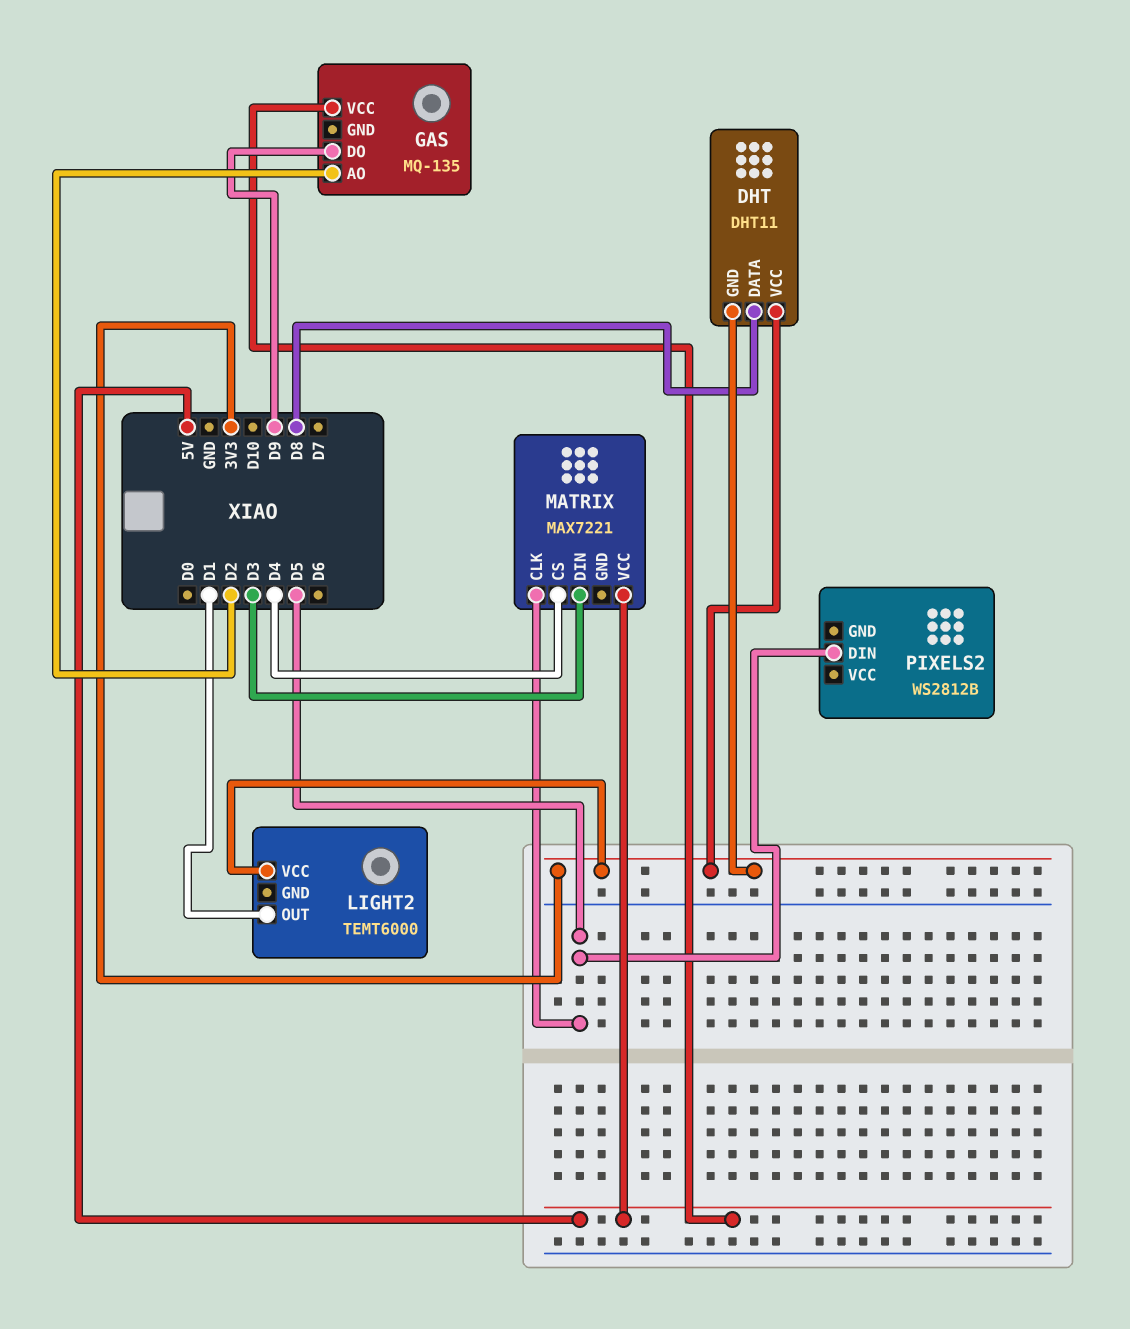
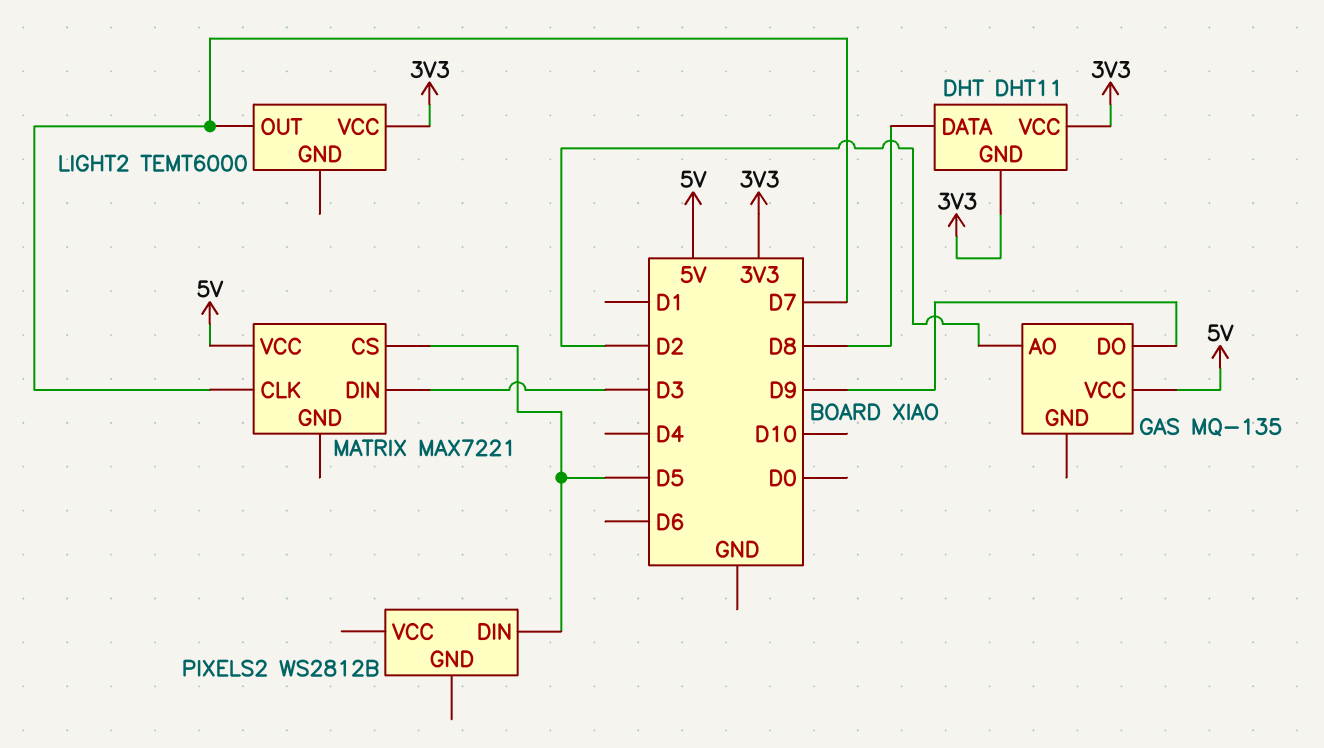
LIGHT2 pin OUT: D1 -> D7
MATRIX pin CLK: D5 -> D7
MATRIX pin CS: D4 -> D5

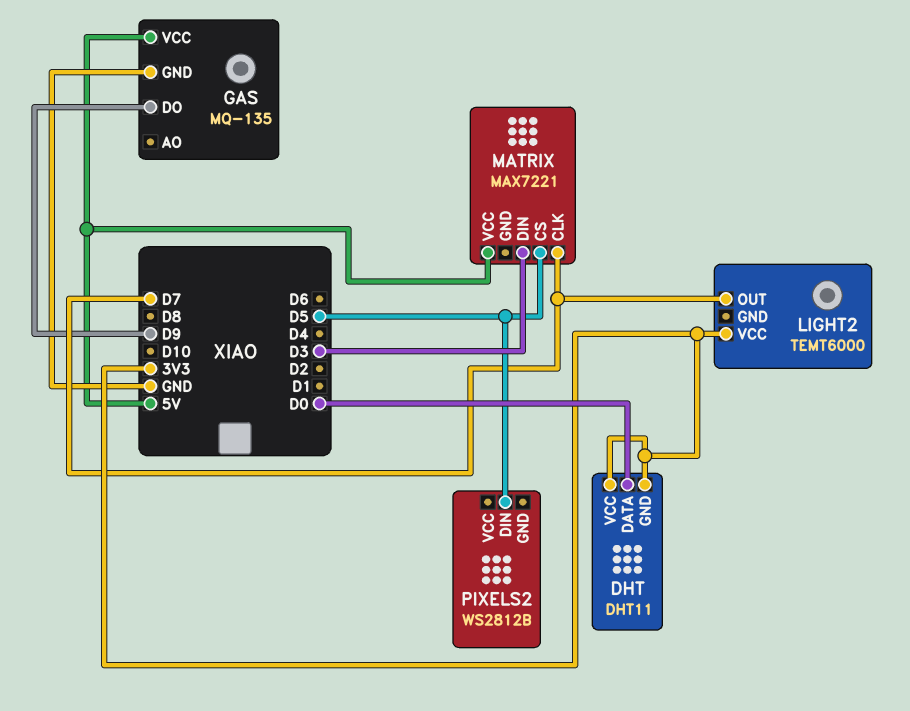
DHT pin DATA: D8 -> D0
GAS pin AO: D2 -> none
GAS pin GND: none -> GND

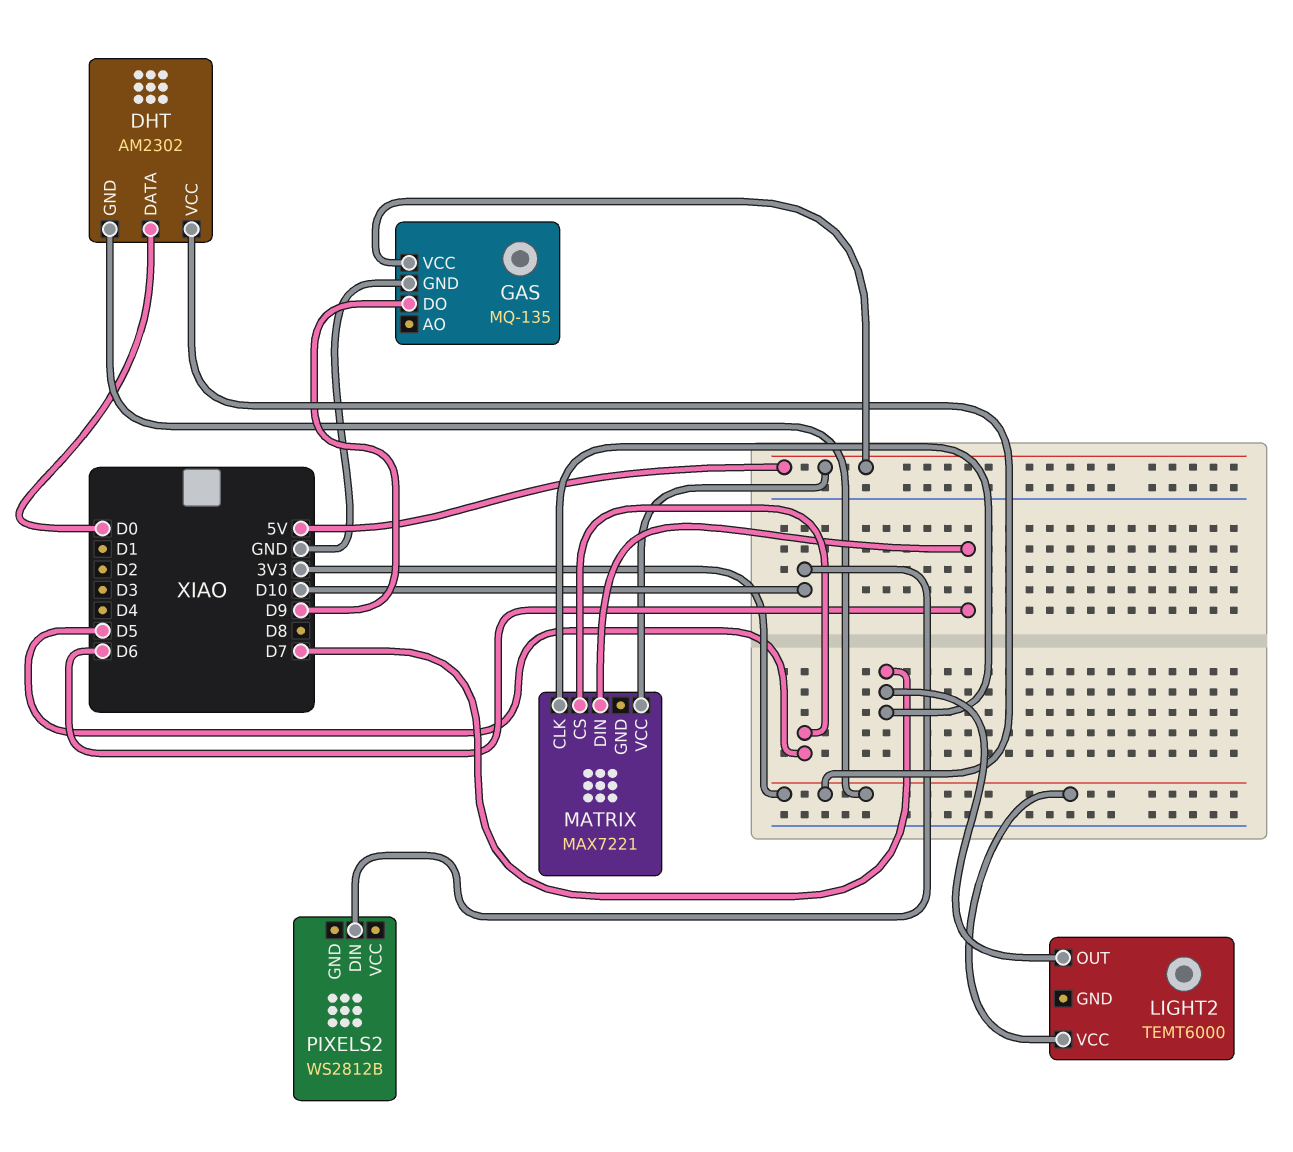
DHT: DHT11 -> AM2302
MATRIX pin DIN: D3 -> D6
PIXELS2 pin DIN: D5 -> D10

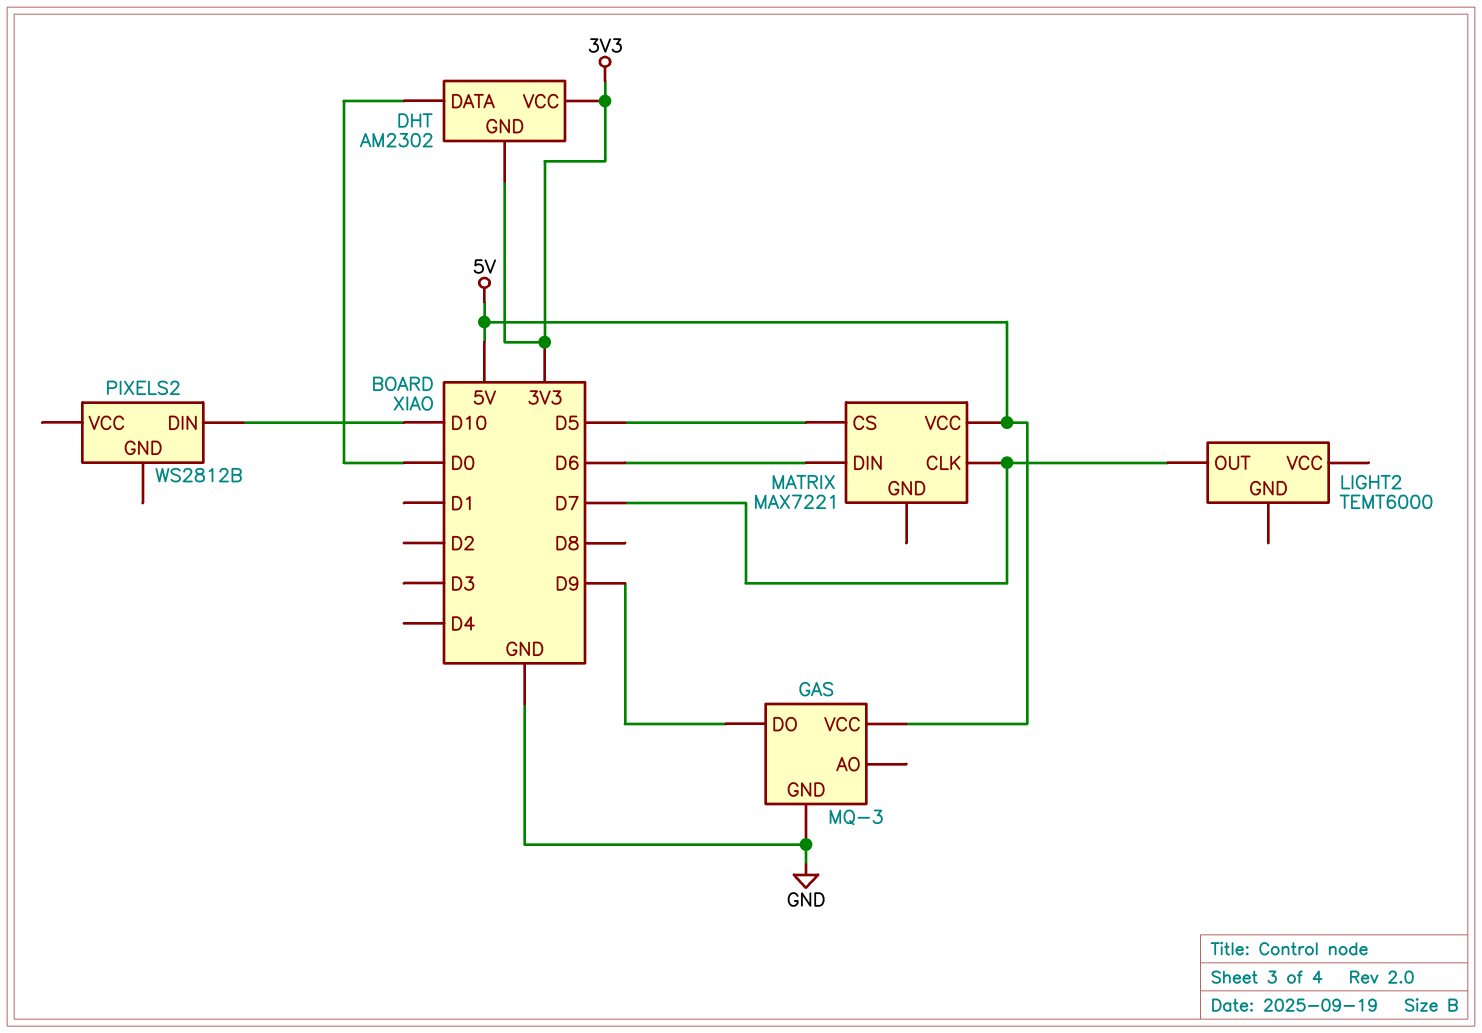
GAS: MQ-135 -> MQ-3
LIGHT2 pin VCC: 3V3 -> none

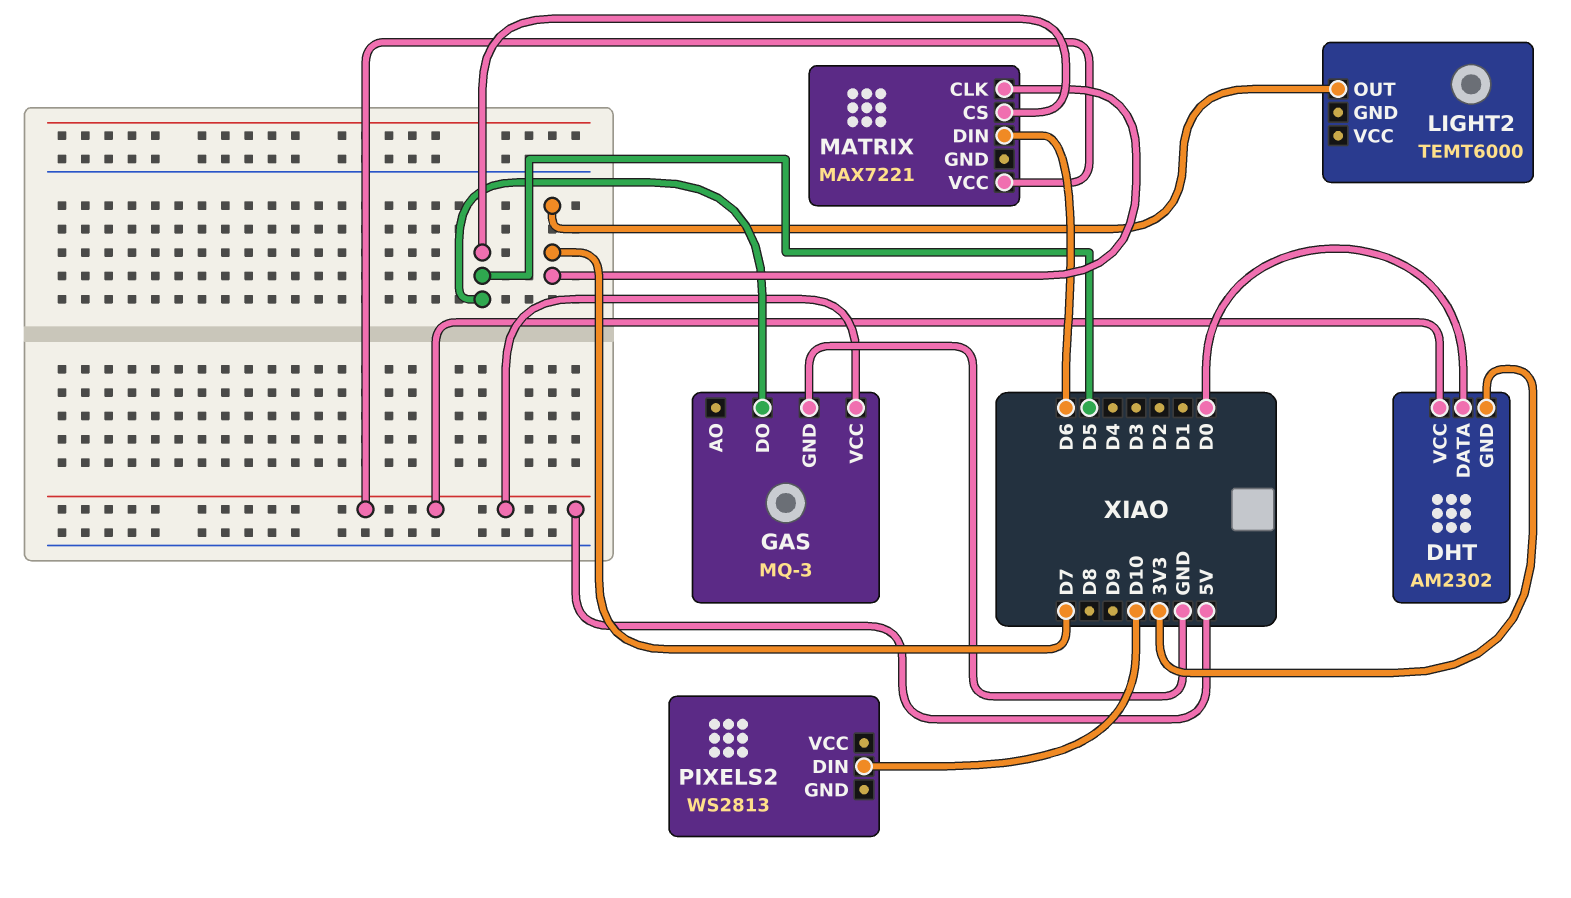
DHT pin VCC: 3V3 -> 5V
GAS pin DO: D9 -> D5
PIXELS2: WS2812B -> WS2813

